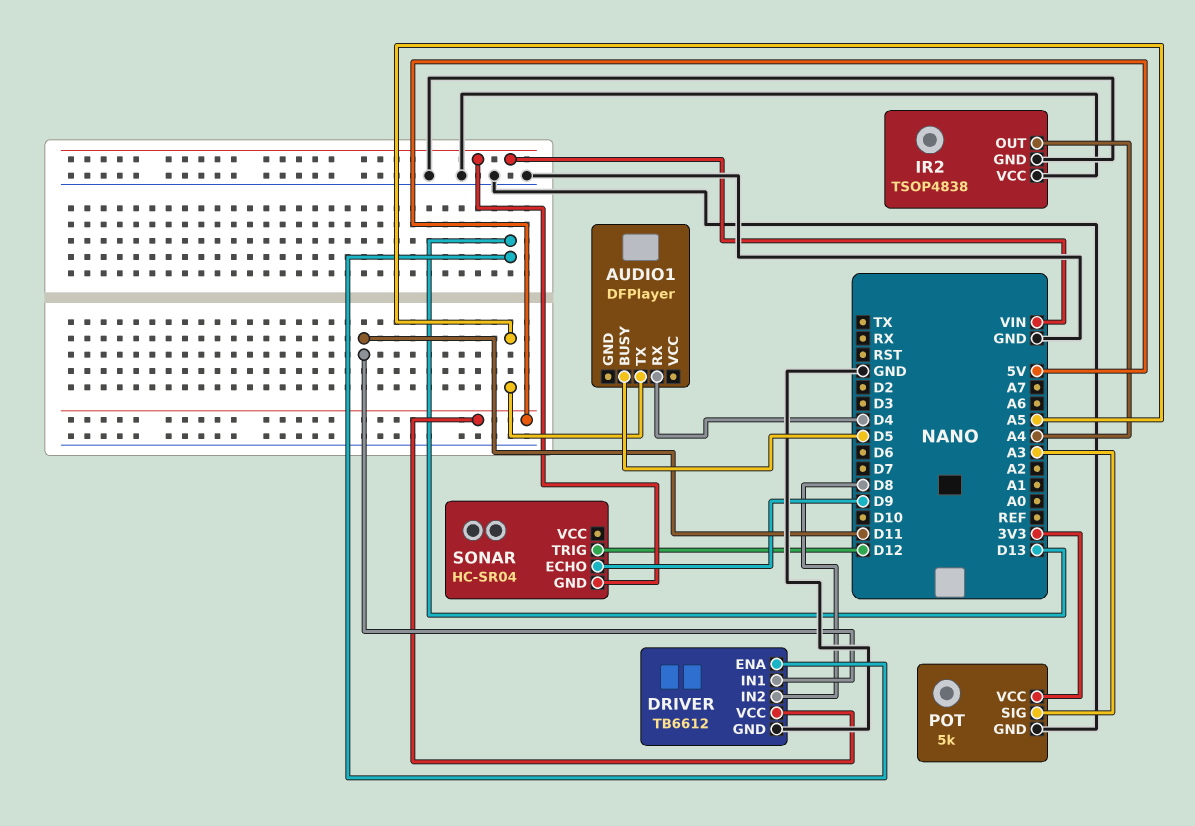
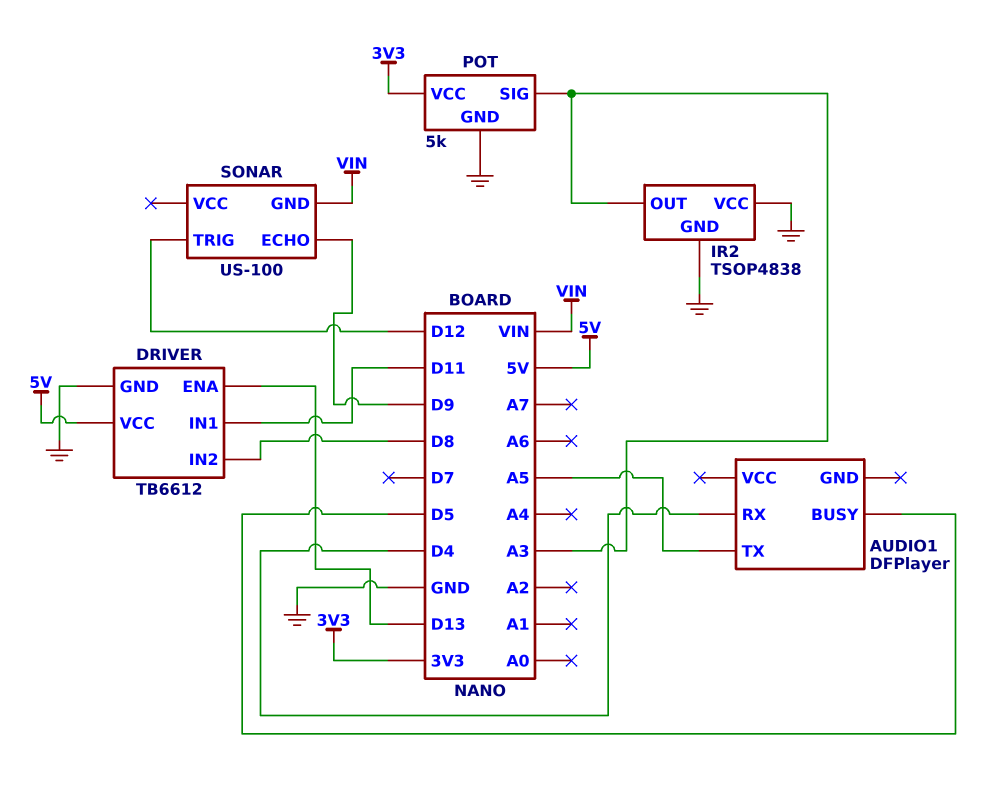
IR2 pin OUT: A4 -> A3
SONAR: HC-SR04 -> US-100

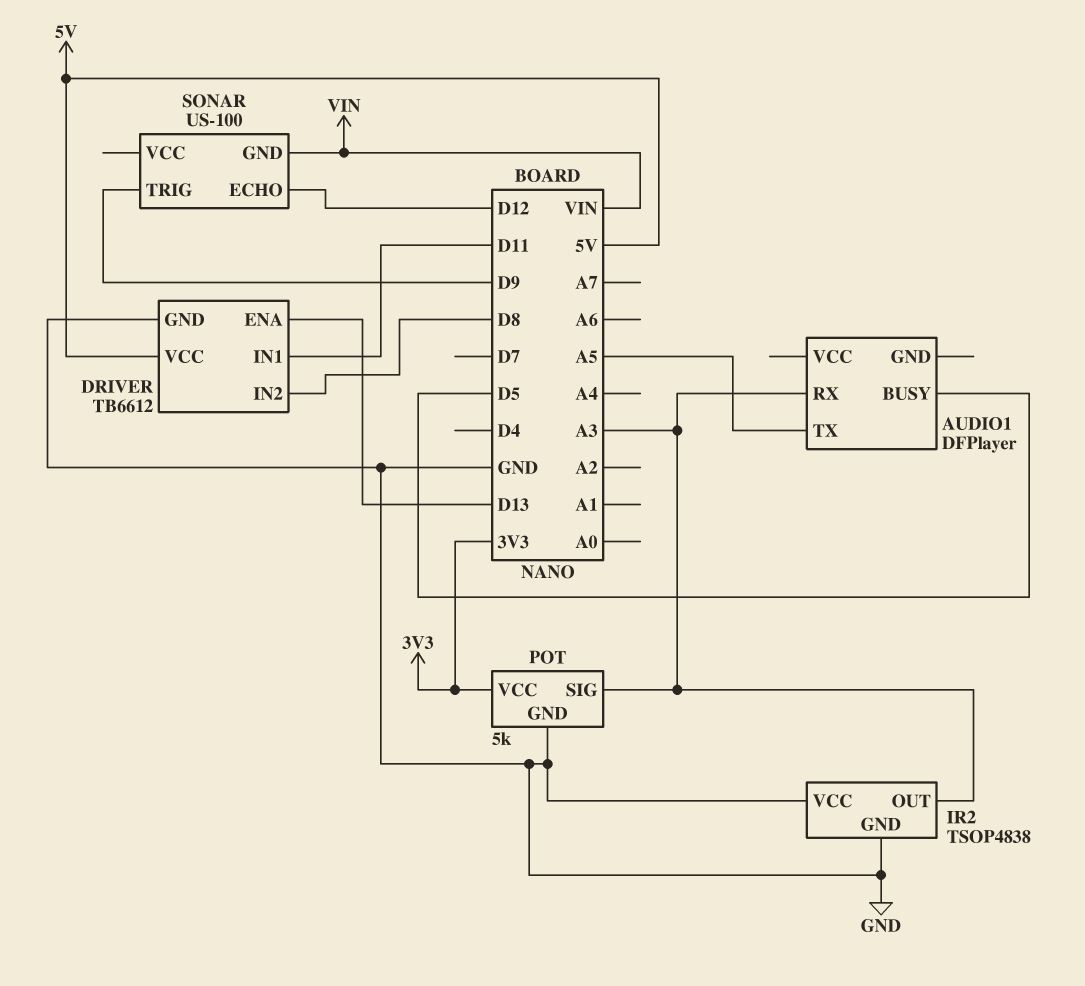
AUDIO1 pin RX: D4 -> A3
SONAR pin ECHO: D9 -> D12
SONAR pin TRIG: D12 -> D9

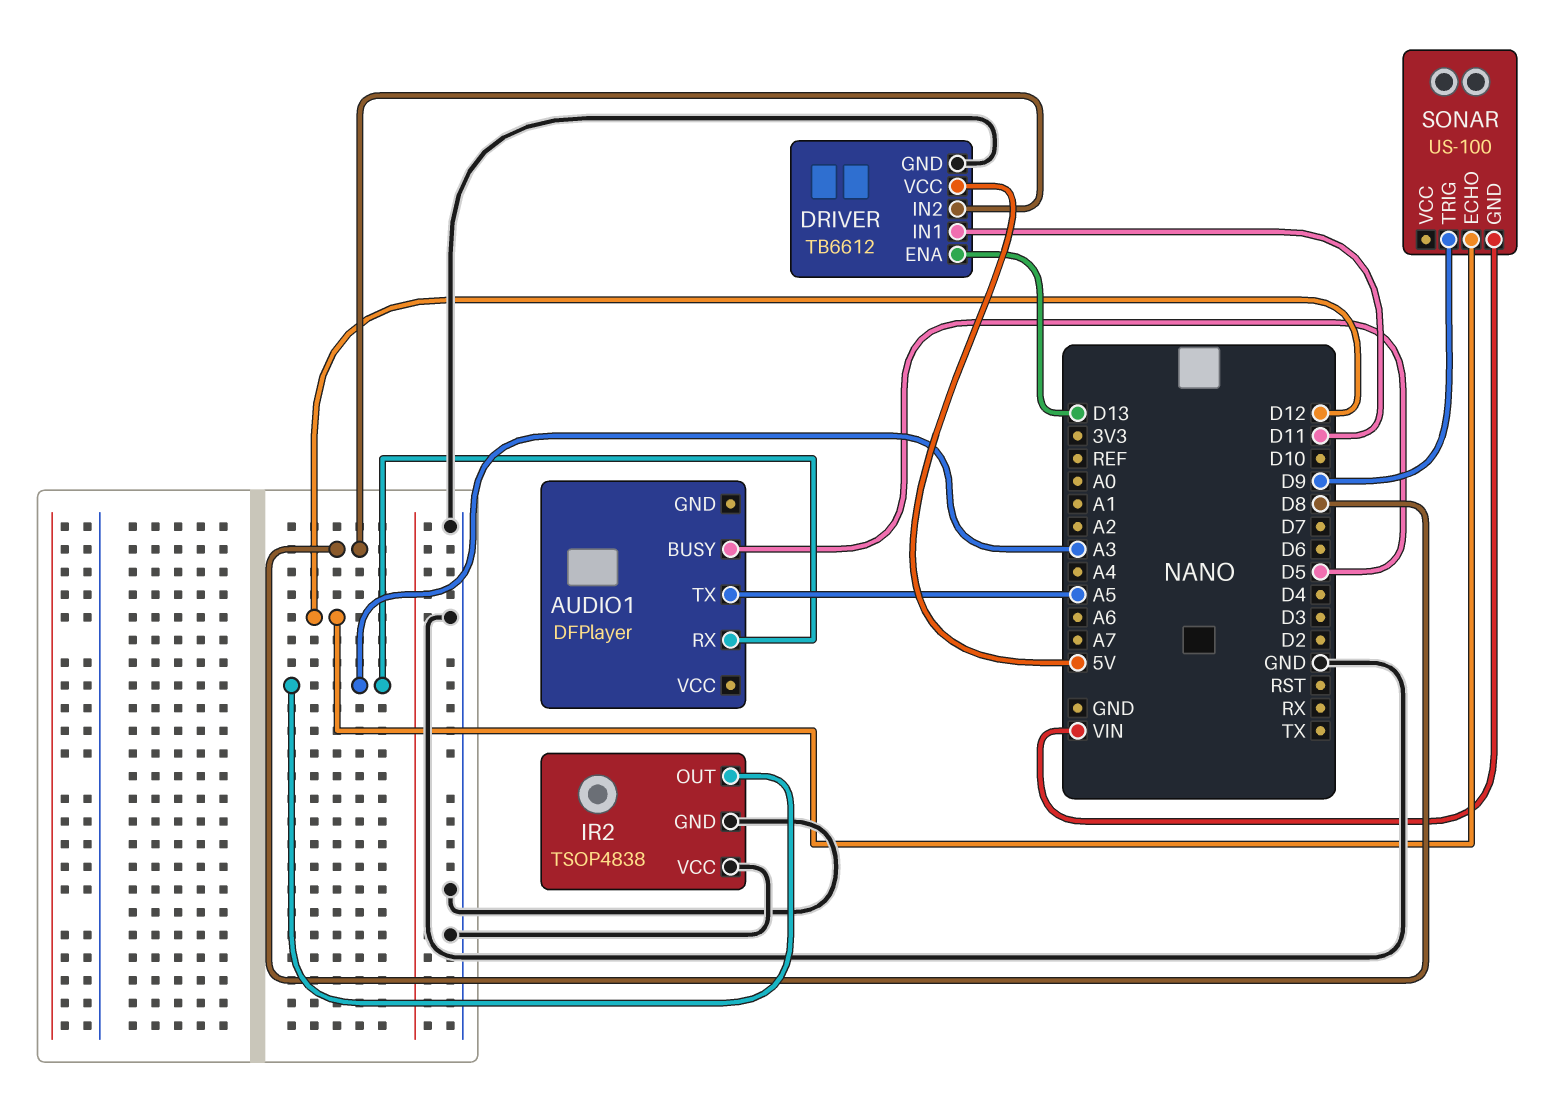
POT: 5k -> none
POT pin GND: GND -> none
POT pin SIG: A3 -> none
POT pin VCC: 3V3 -> none

